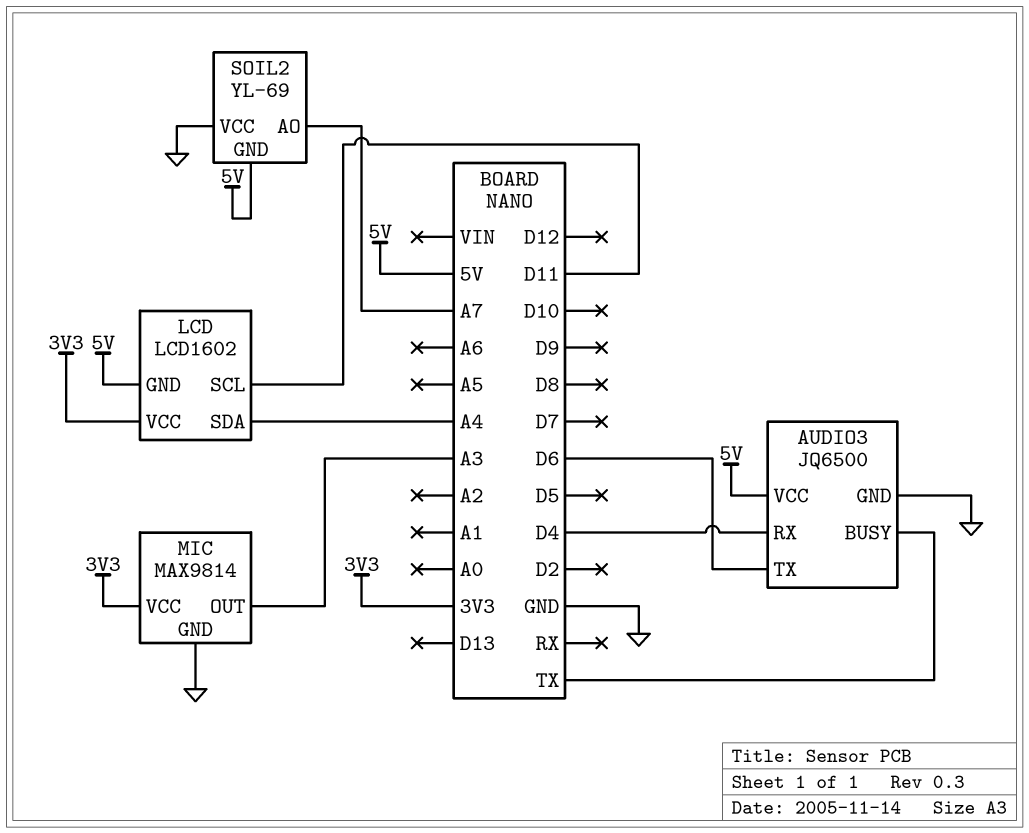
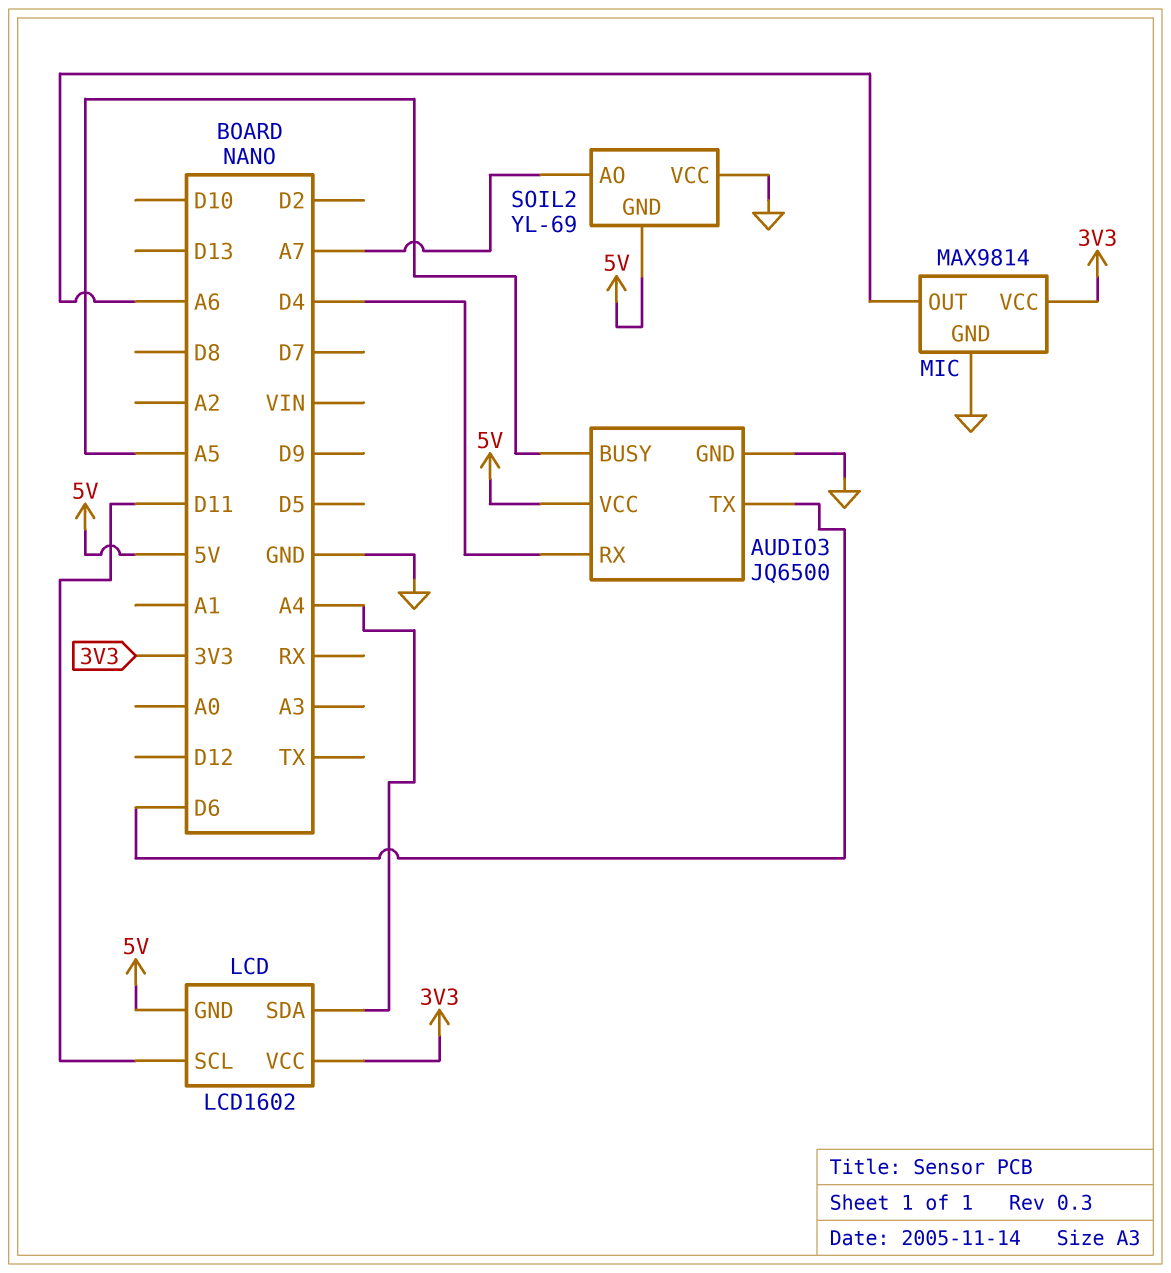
AUDIO3 pin BUSY: TX -> A5
MIC pin OUT: A3 -> A6

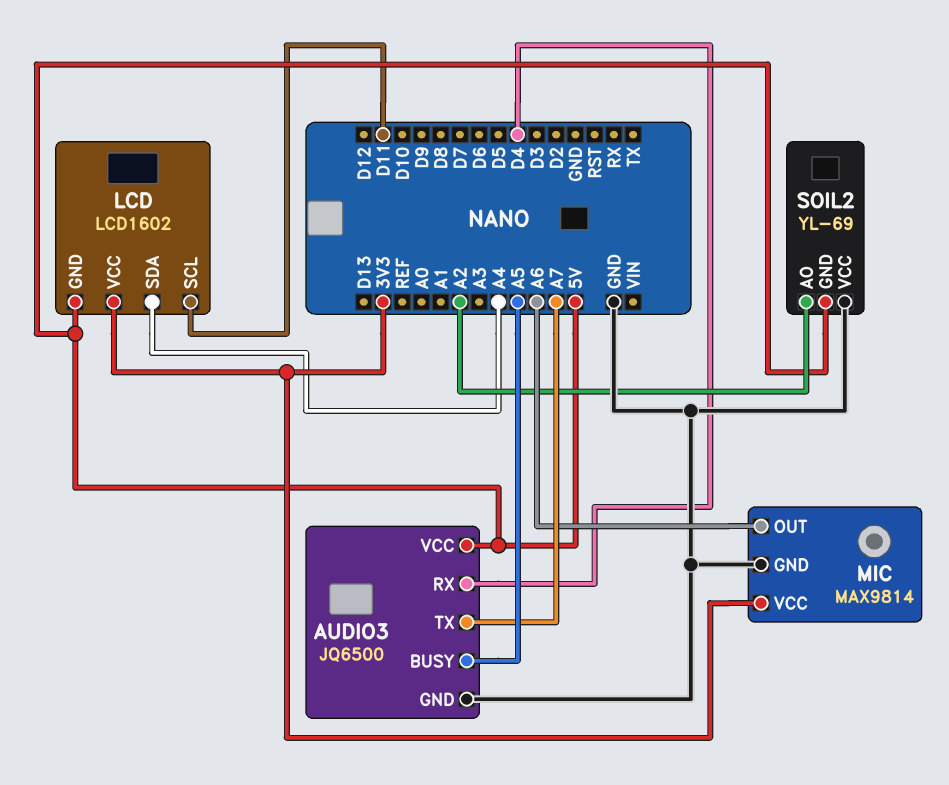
AUDIO3 pin TX: D6 -> A7
SOIL2 pin AO: A7 -> A2

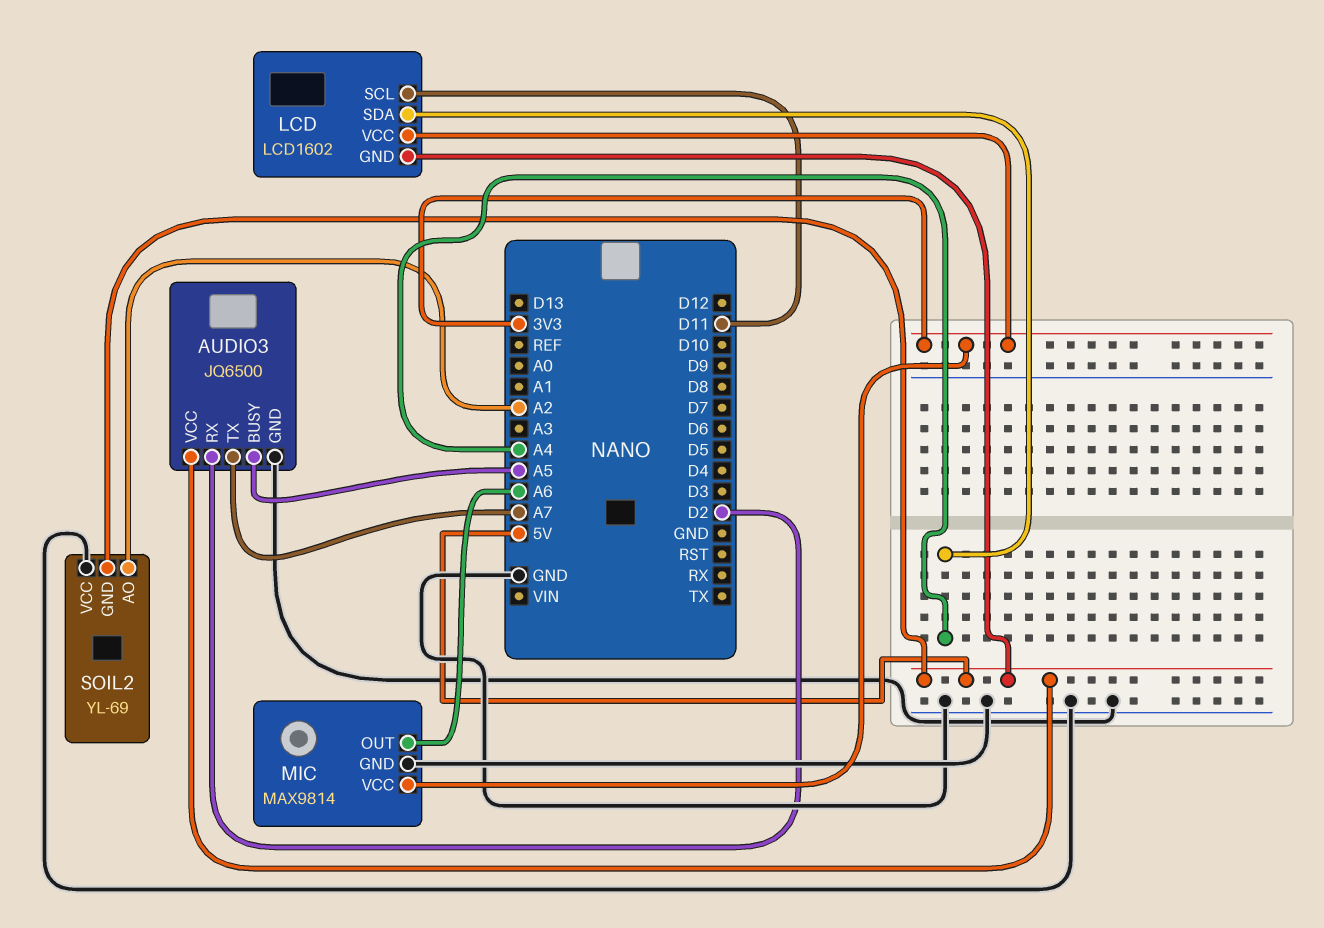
AUDIO3 pin RX: D4 -> D2

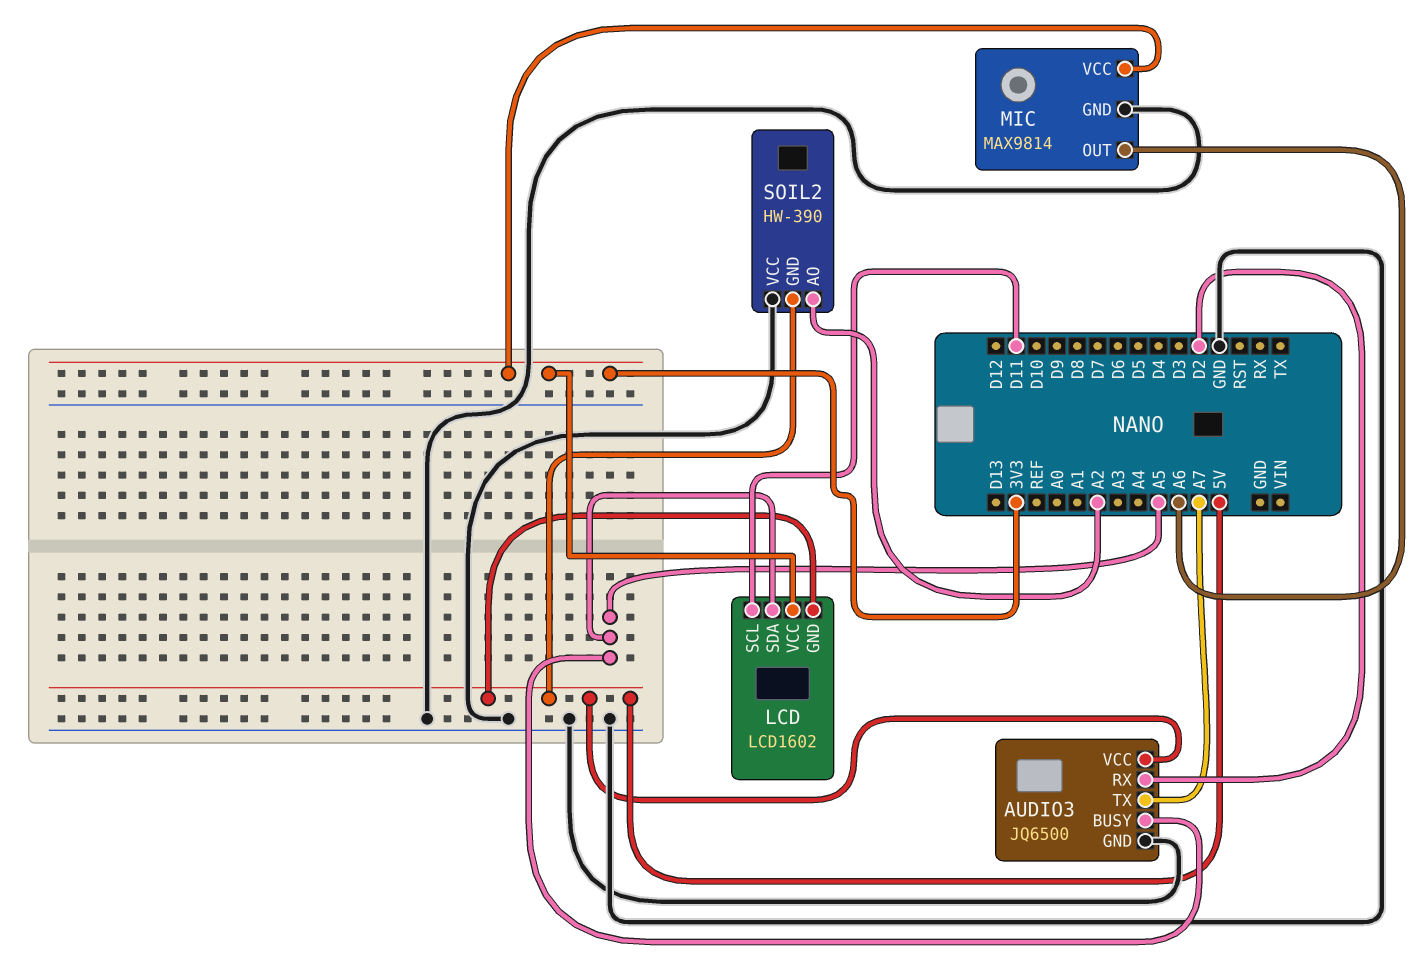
LCD pin SDA: A4 -> A5
SOIL2: YL-69 -> HW-390

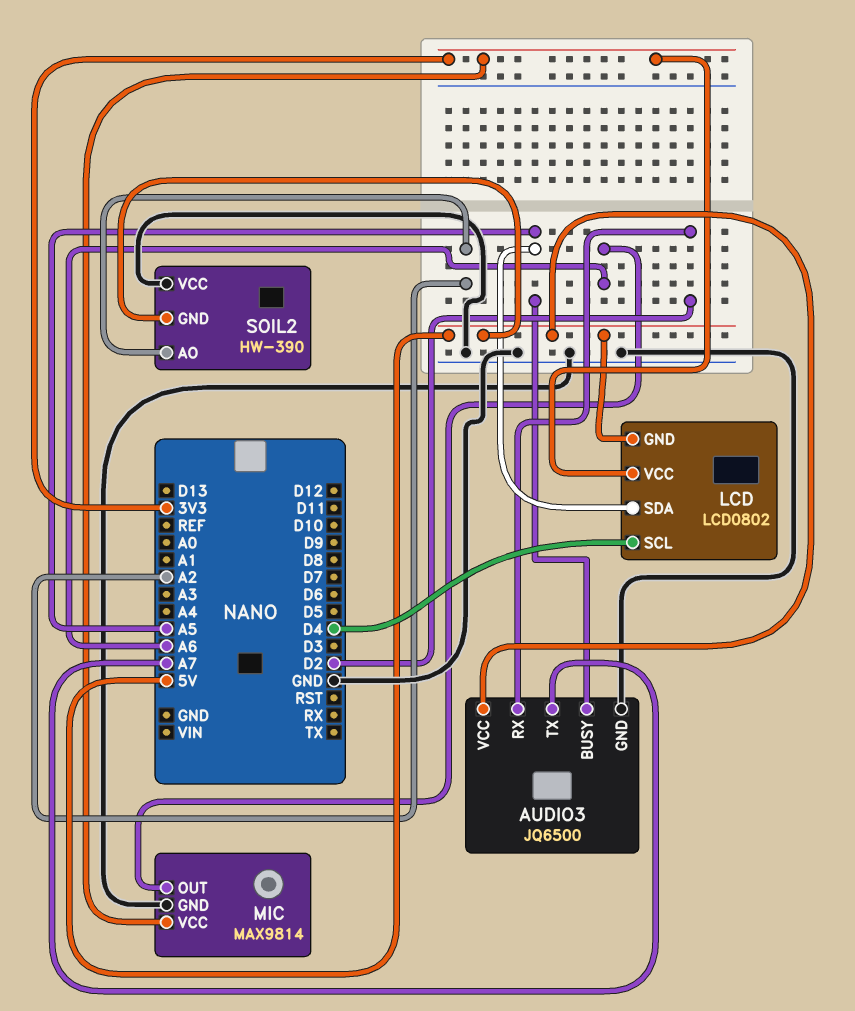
LCD: LCD1602 -> LCD0802
LCD pin SCL: D11 -> D4

